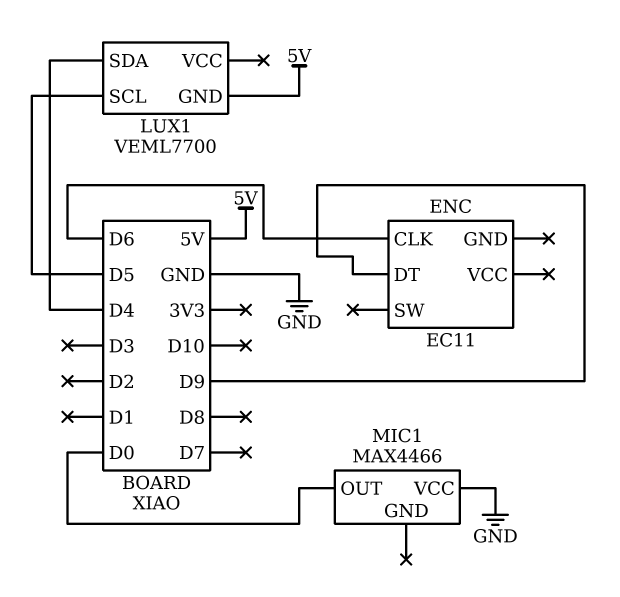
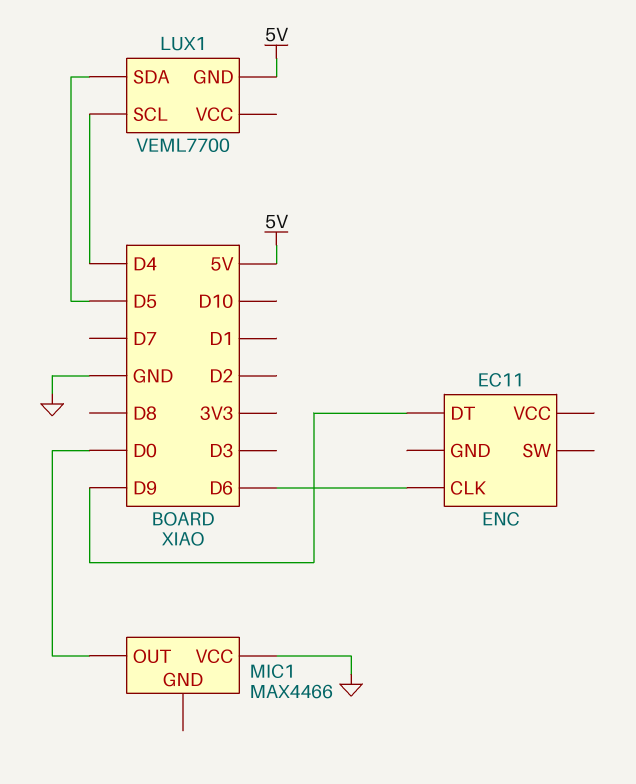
LUX1 pin SCL: D5 -> D4
LUX1 pin SDA: D4 -> D5

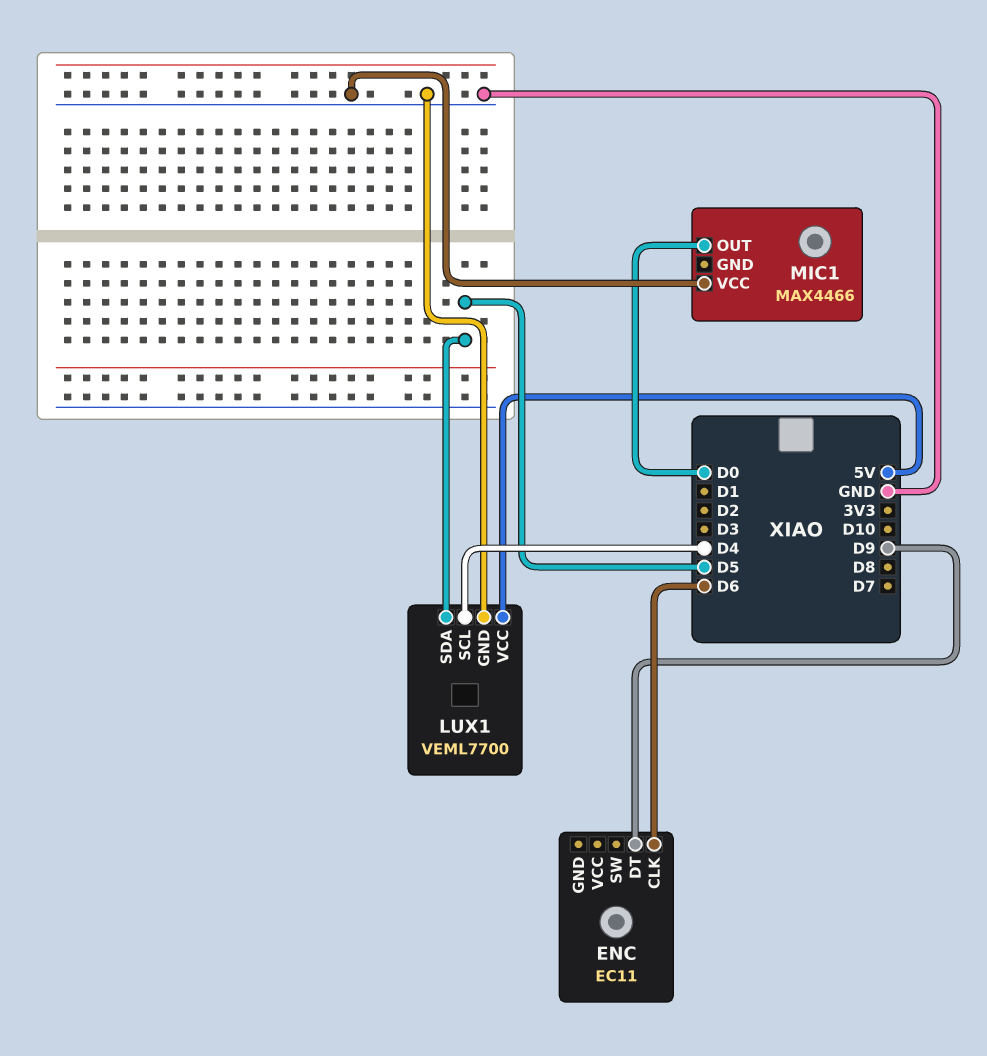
LUX1 pin GND: 5V -> GND
LUX1 pin VCC: none -> 5V

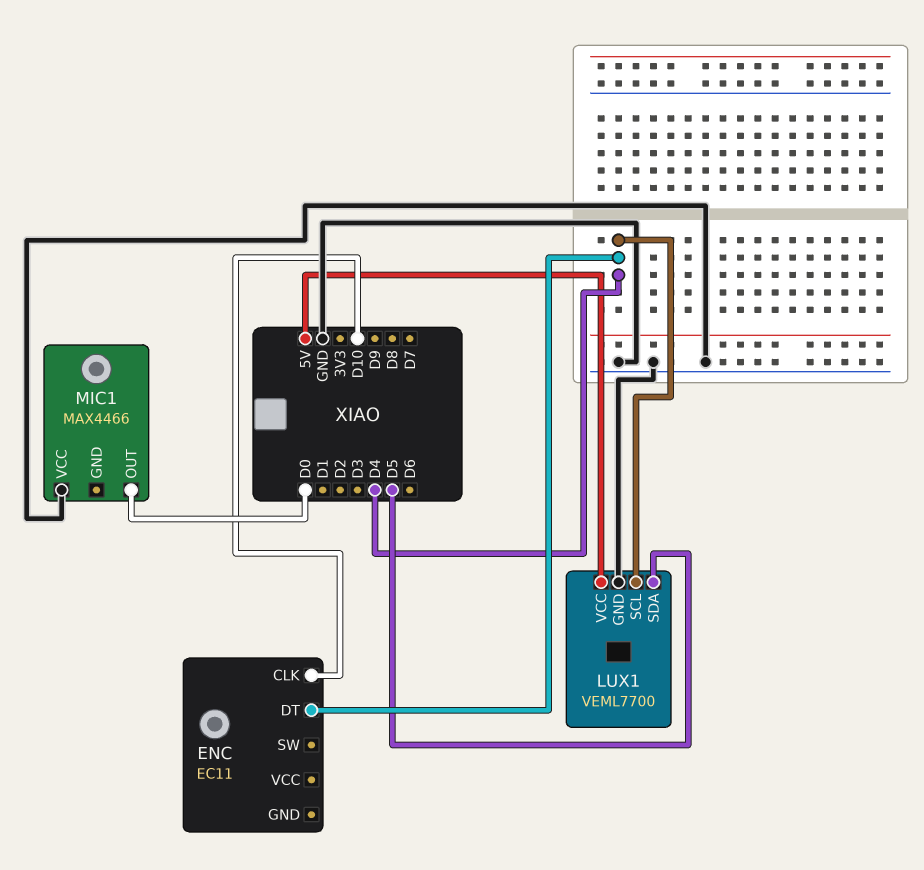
ENC pin CLK: D6 -> D10
ENC pin DT: D9 -> D4

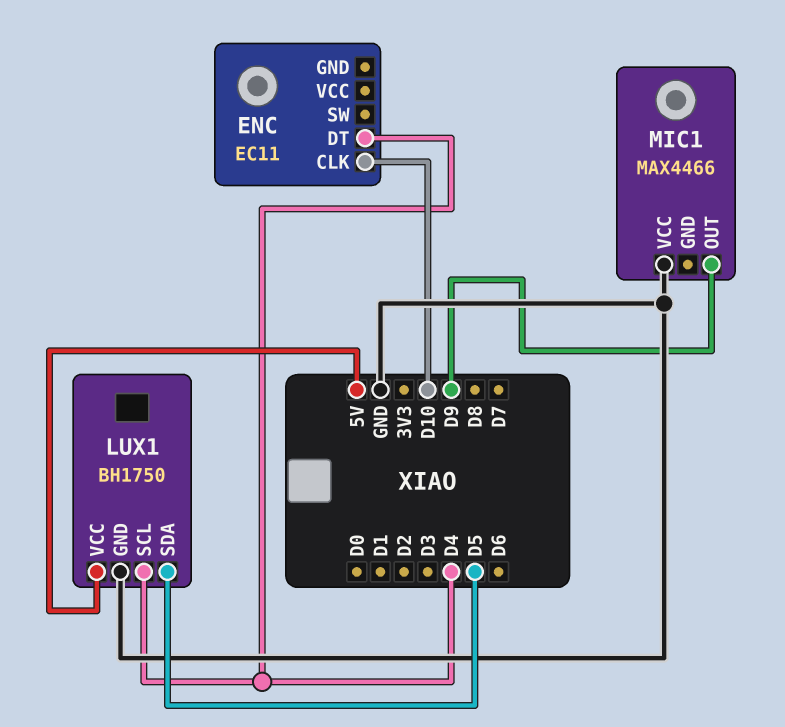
LUX1: VEML7700 -> BH1750
MIC1 pin OUT: D0 -> D9

